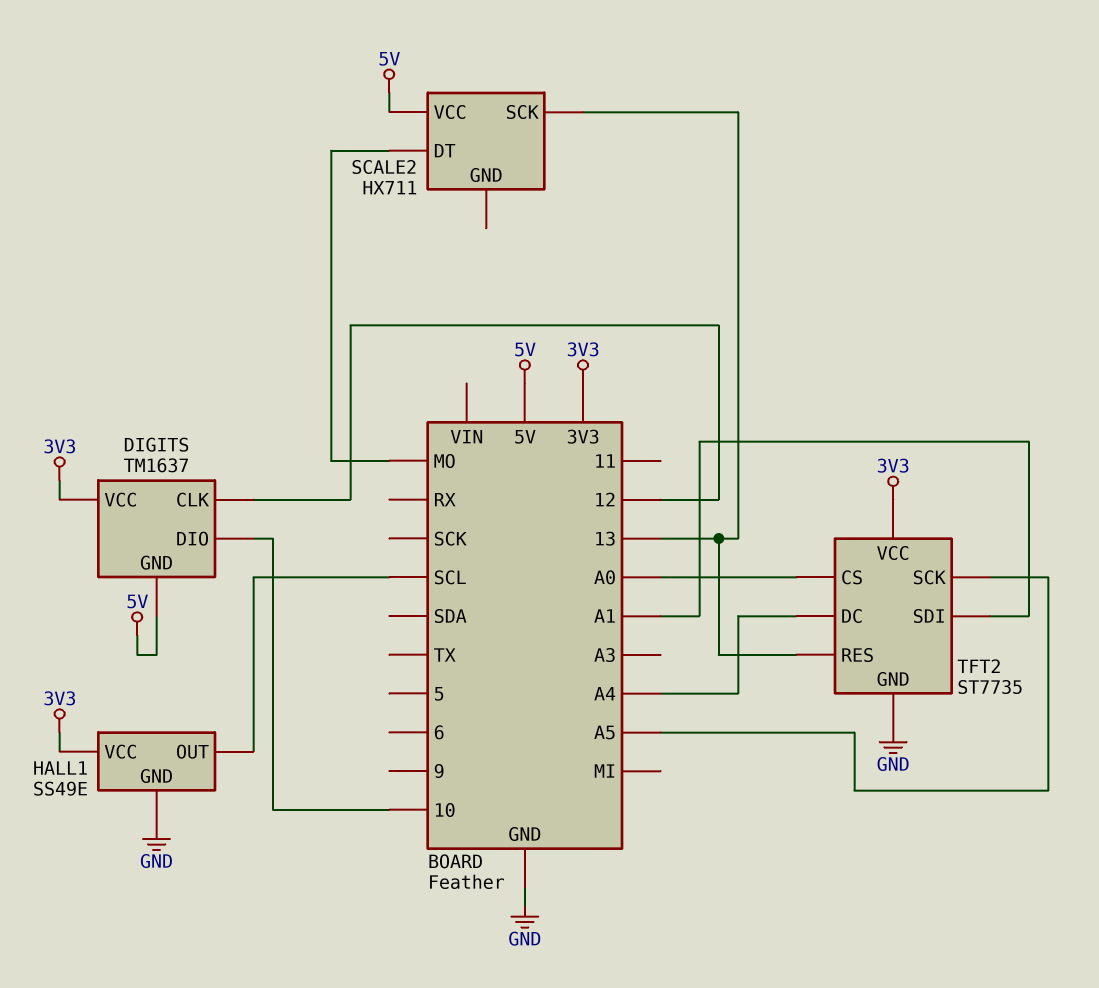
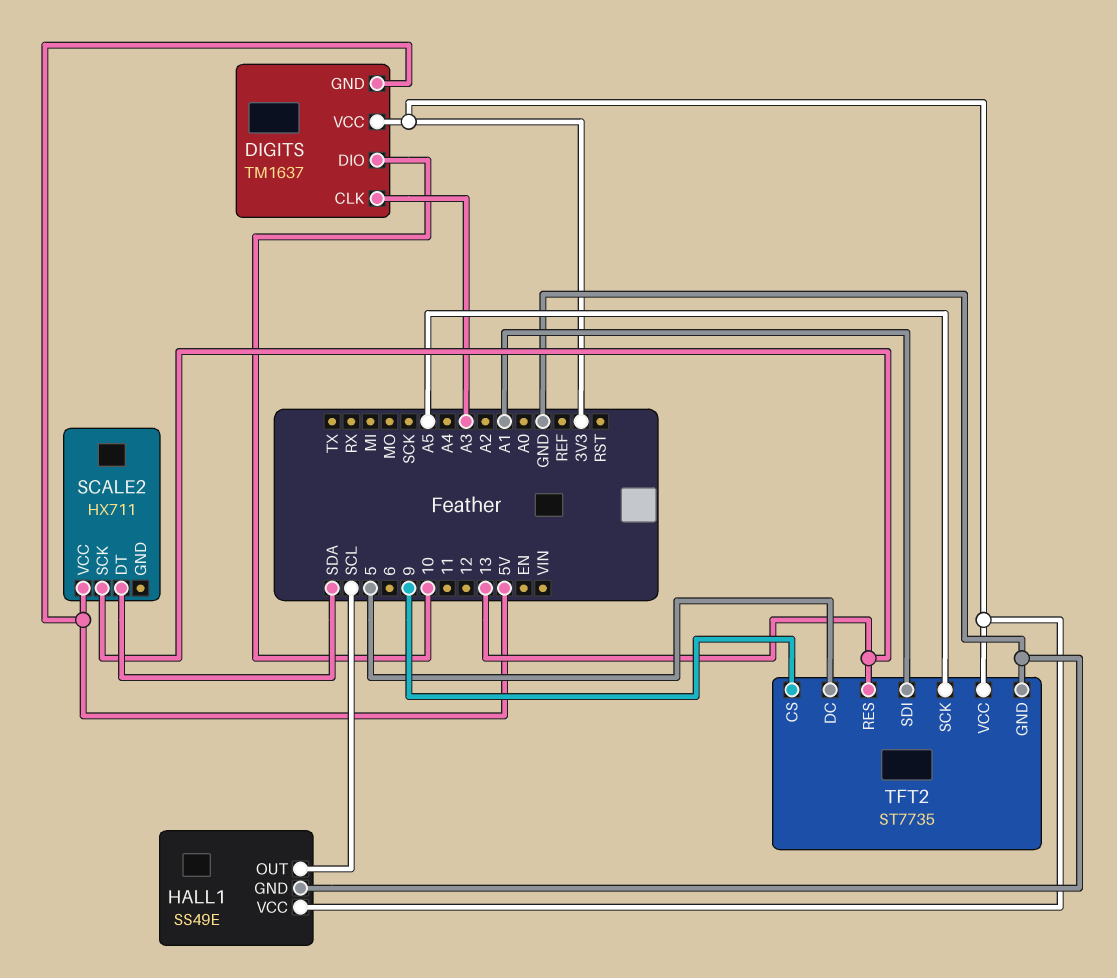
DIGITS pin CLK: 12 -> A3
SCALE2 pin DT: MO -> SDA
TFT2 pin CS: A0 -> 9
TFT2 pin DC: A4 -> 5

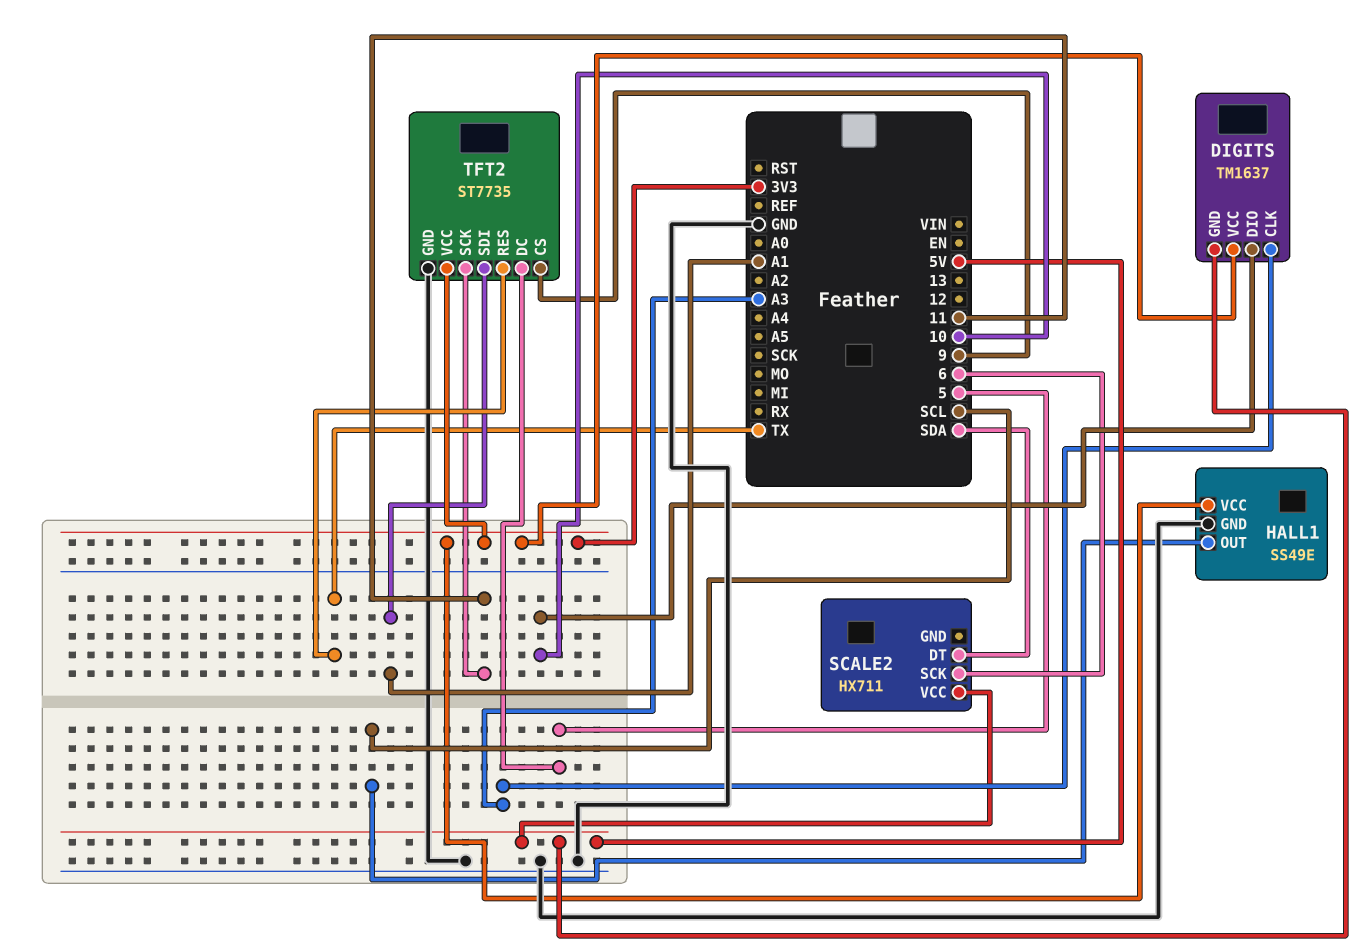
SCALE2 pin SCK: 13 -> 6
TFT2 pin RES: 13 -> TX
TFT2 pin SCK: A5 -> 11

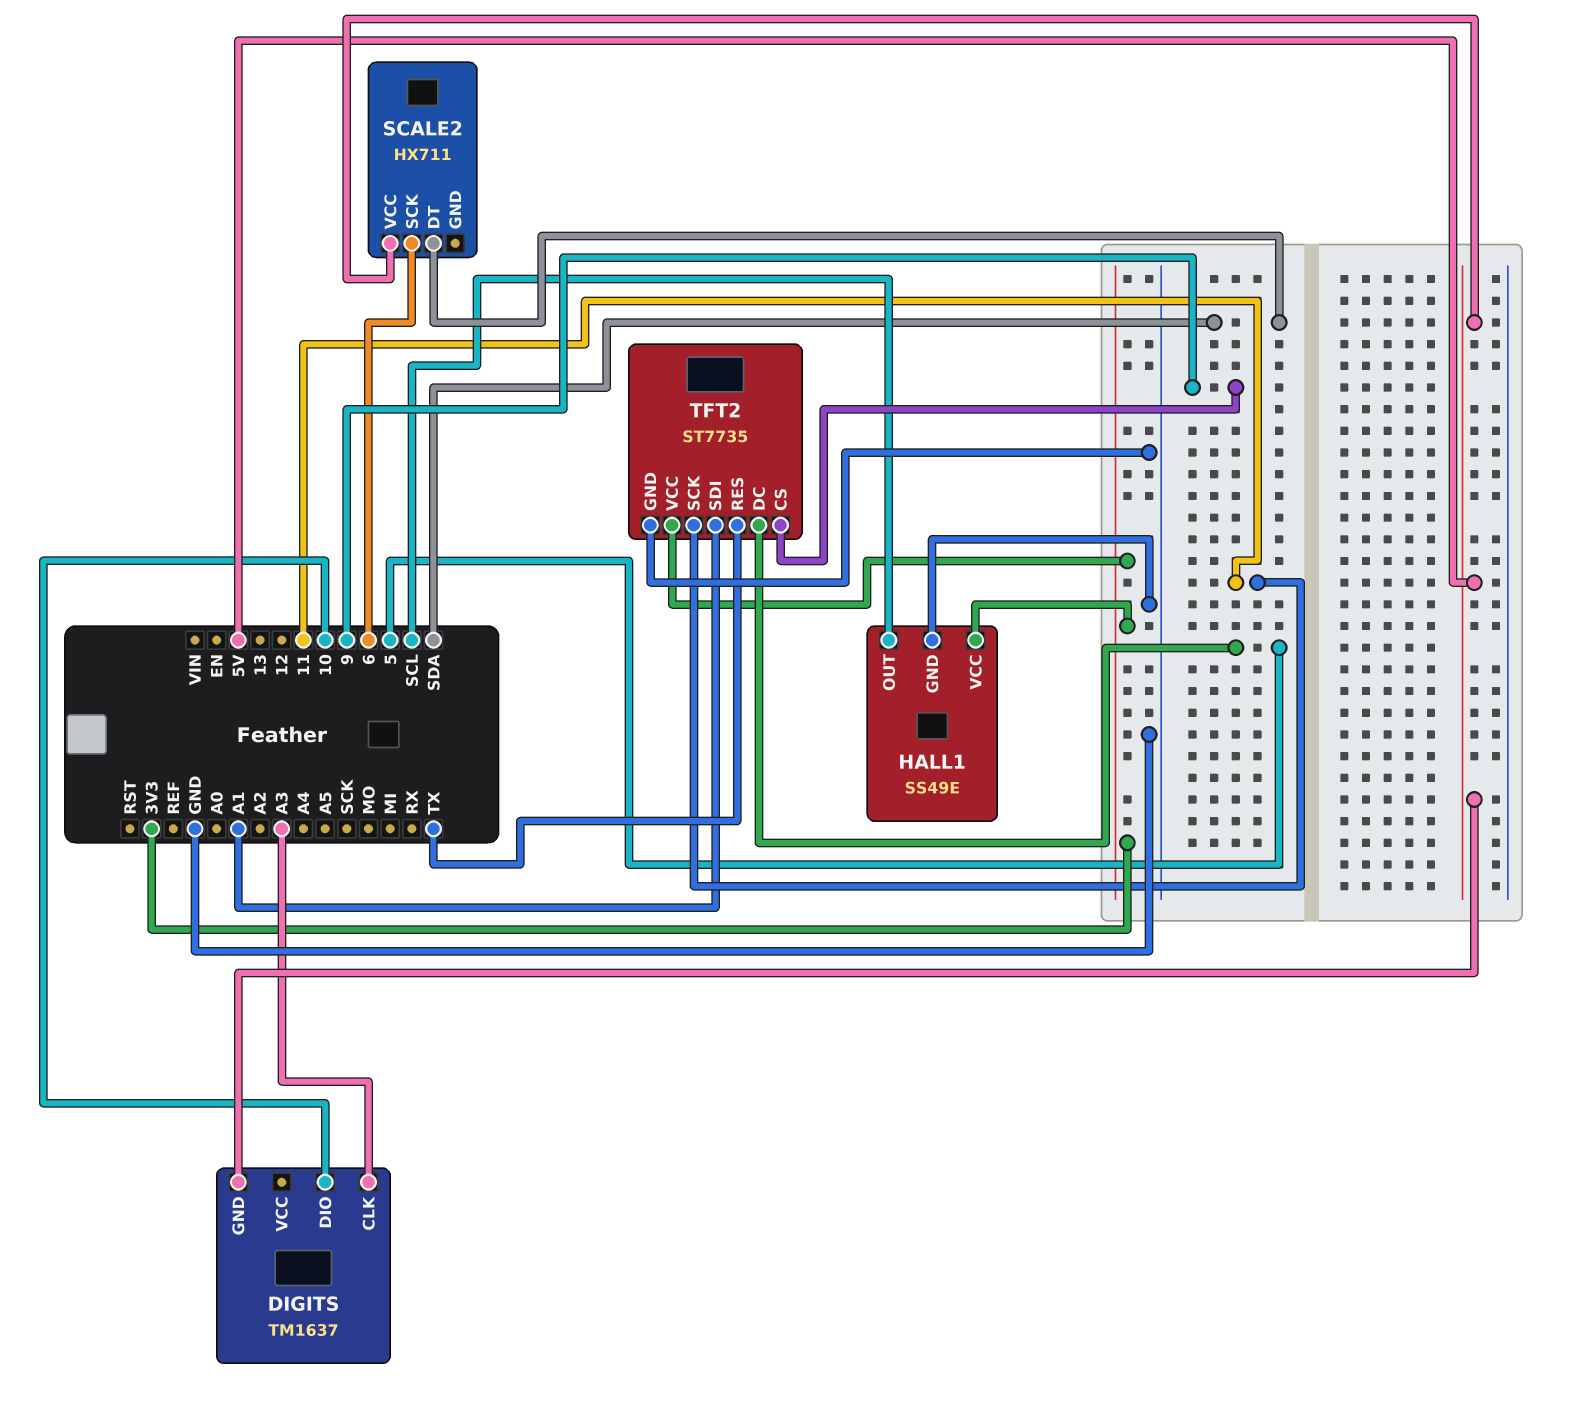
DIGITS pin VCC: 3V3 -> none

